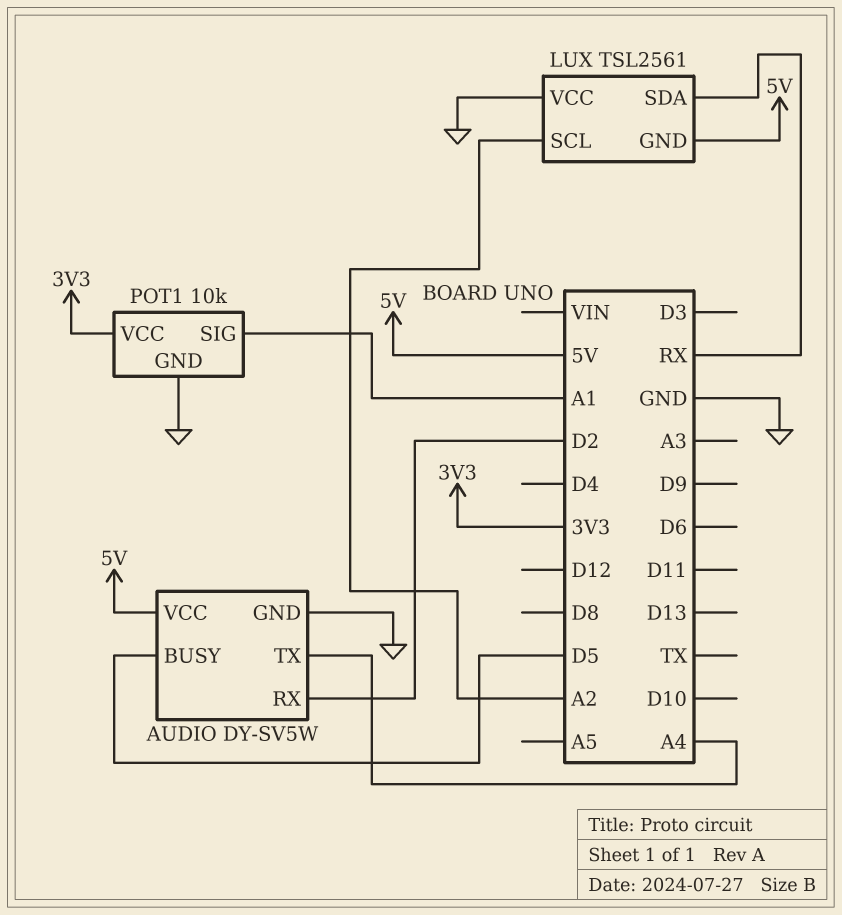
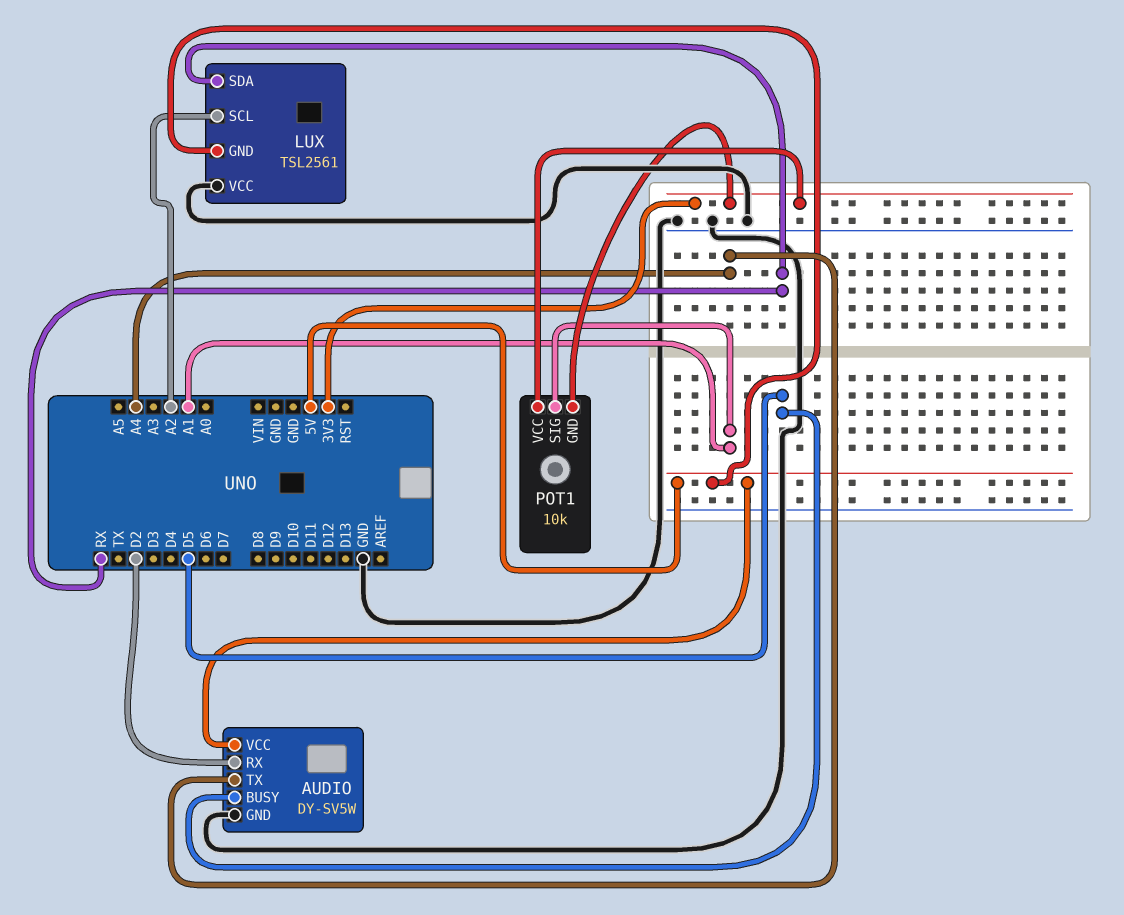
POT1 pin GND: GND -> 3V3

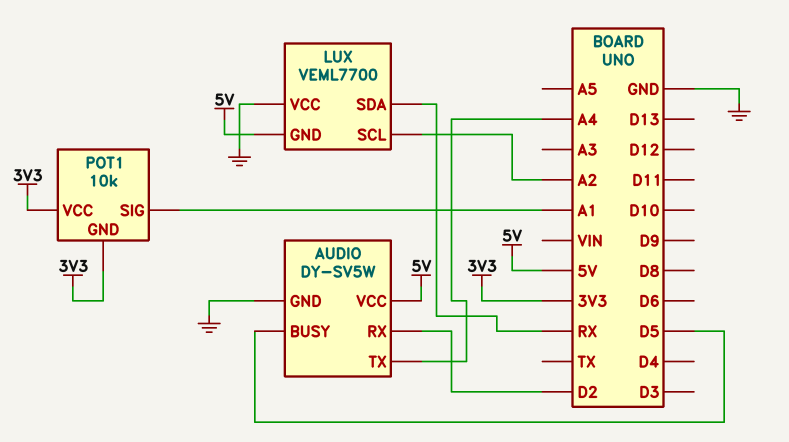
LUX: TSL2561 -> VEML7700

